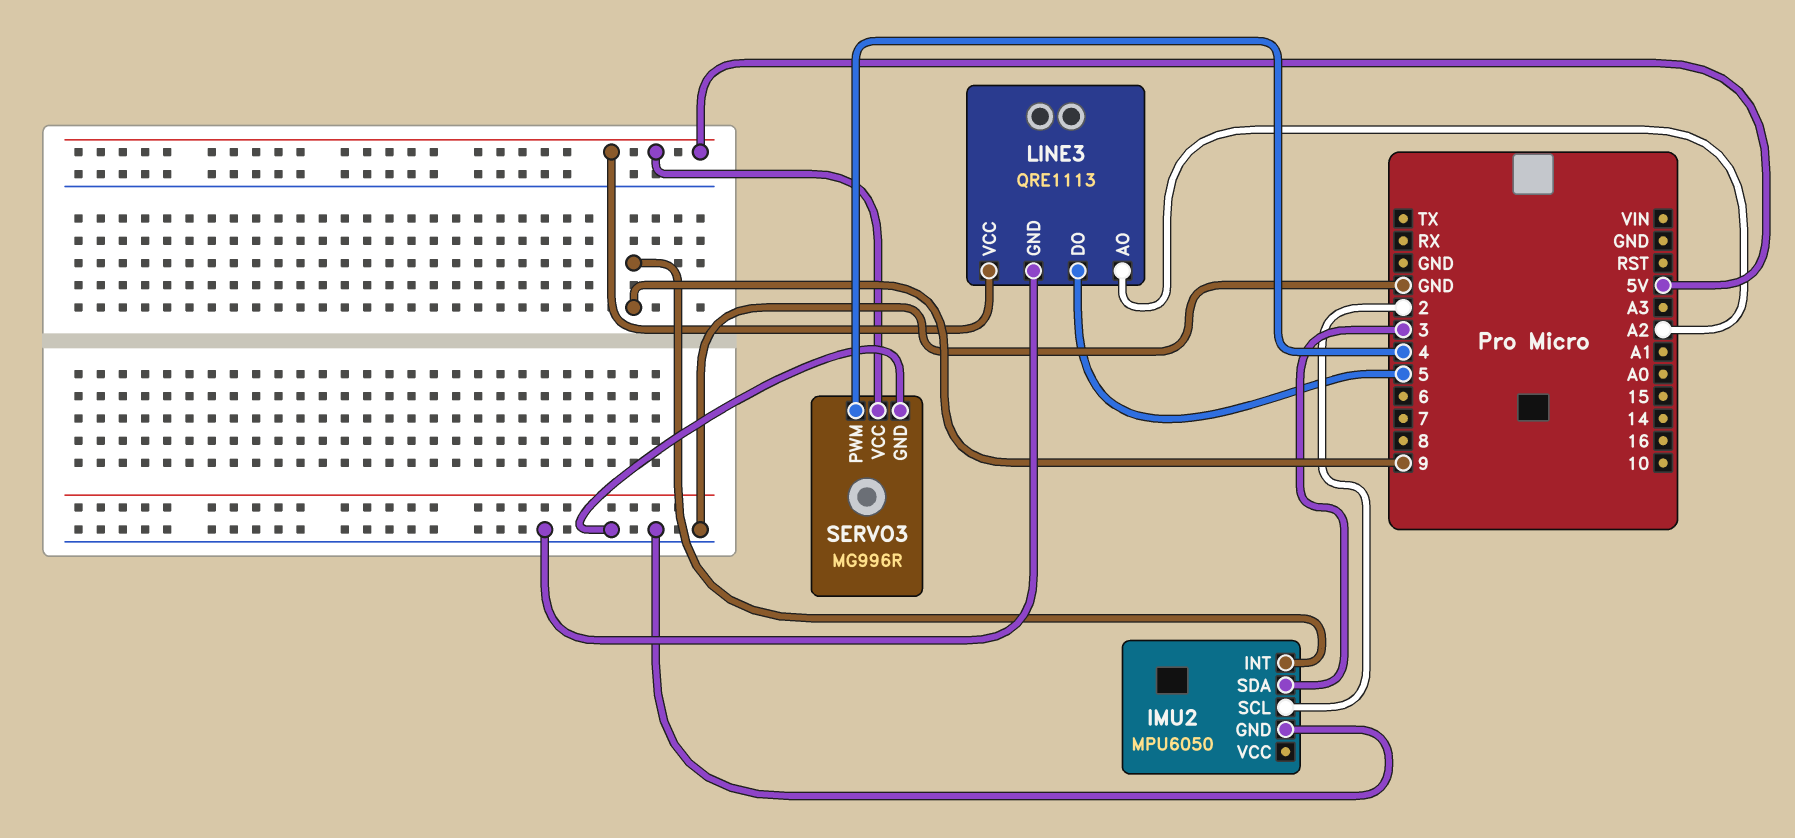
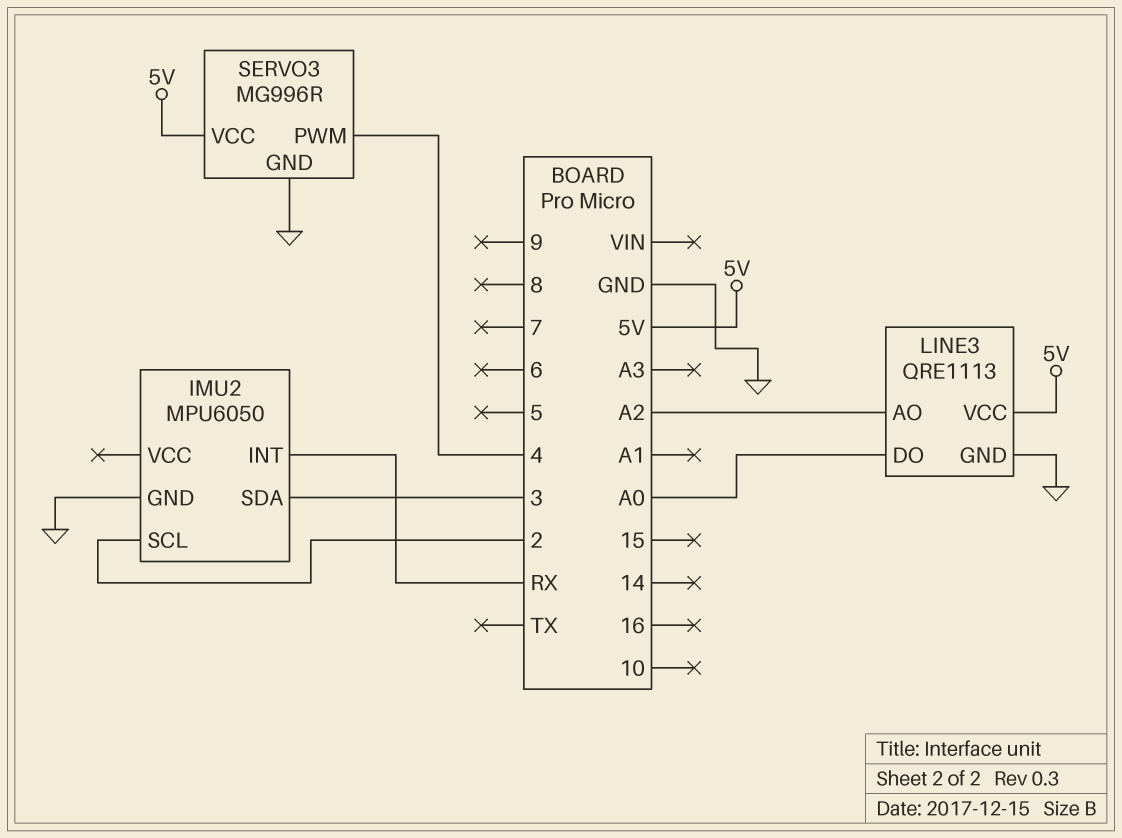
IMU2 pin INT: 9 -> RX
LINE3 pin DO: 5 -> A0

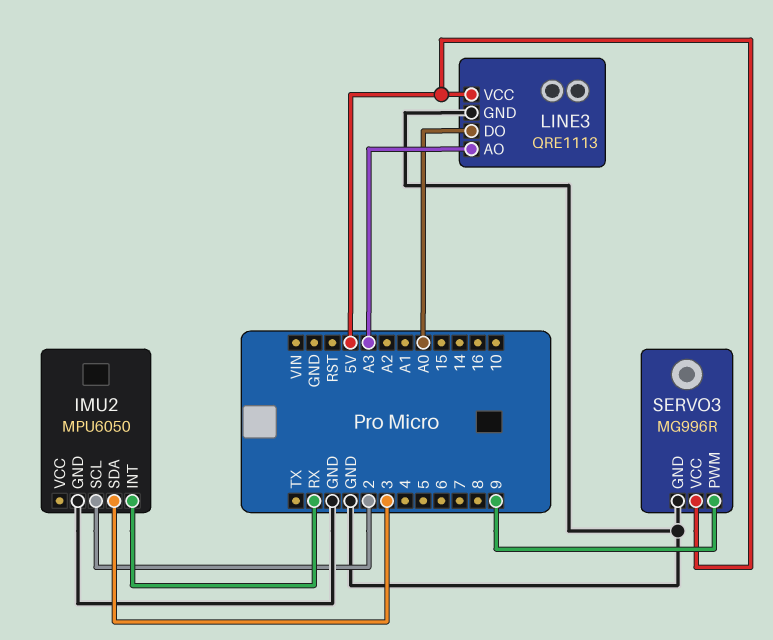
LINE3 pin AO: A2 -> A3
SERVO3 pin PWM: 4 -> 9

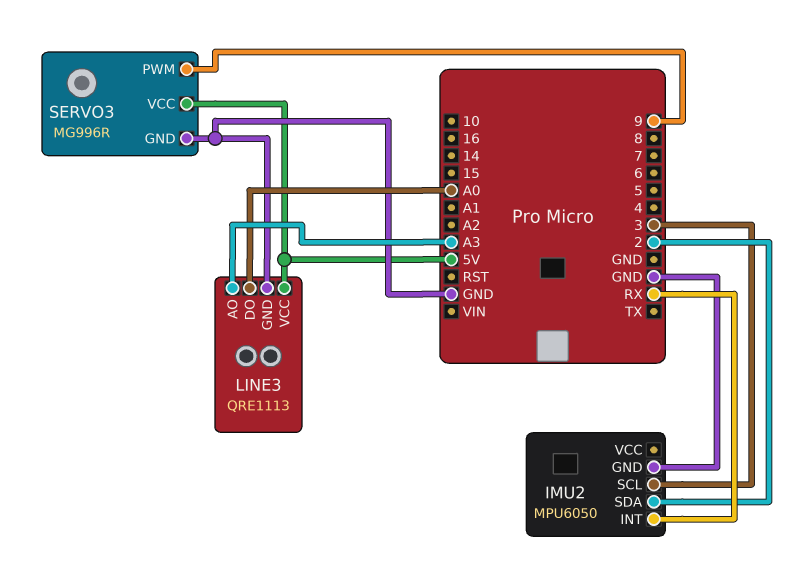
IMU2 pin SCL: 2 -> 3
IMU2 pin SDA: 3 -> 2

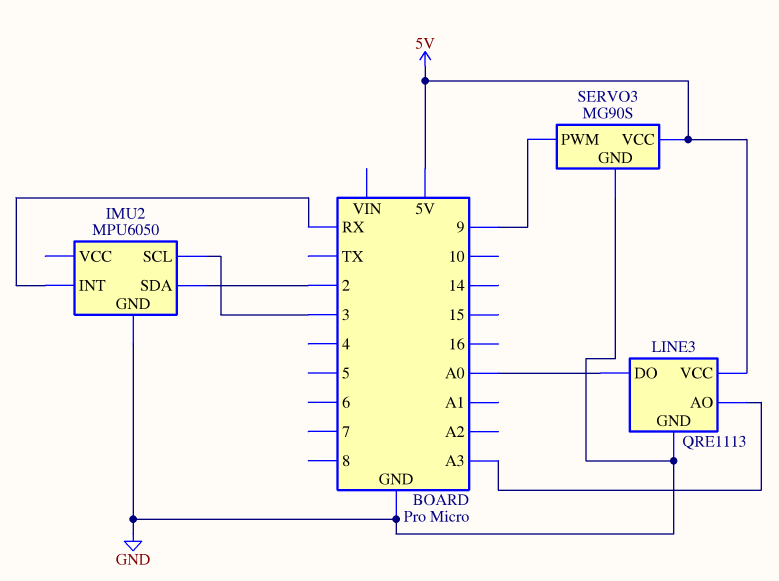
SERVO3: MG996R -> MG90S

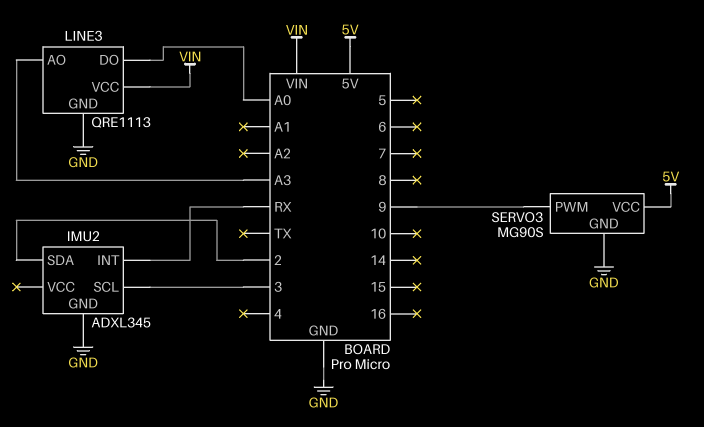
IMU2: MPU6050 -> ADXL345
LINE3 pin VCC: 5V -> VIN

